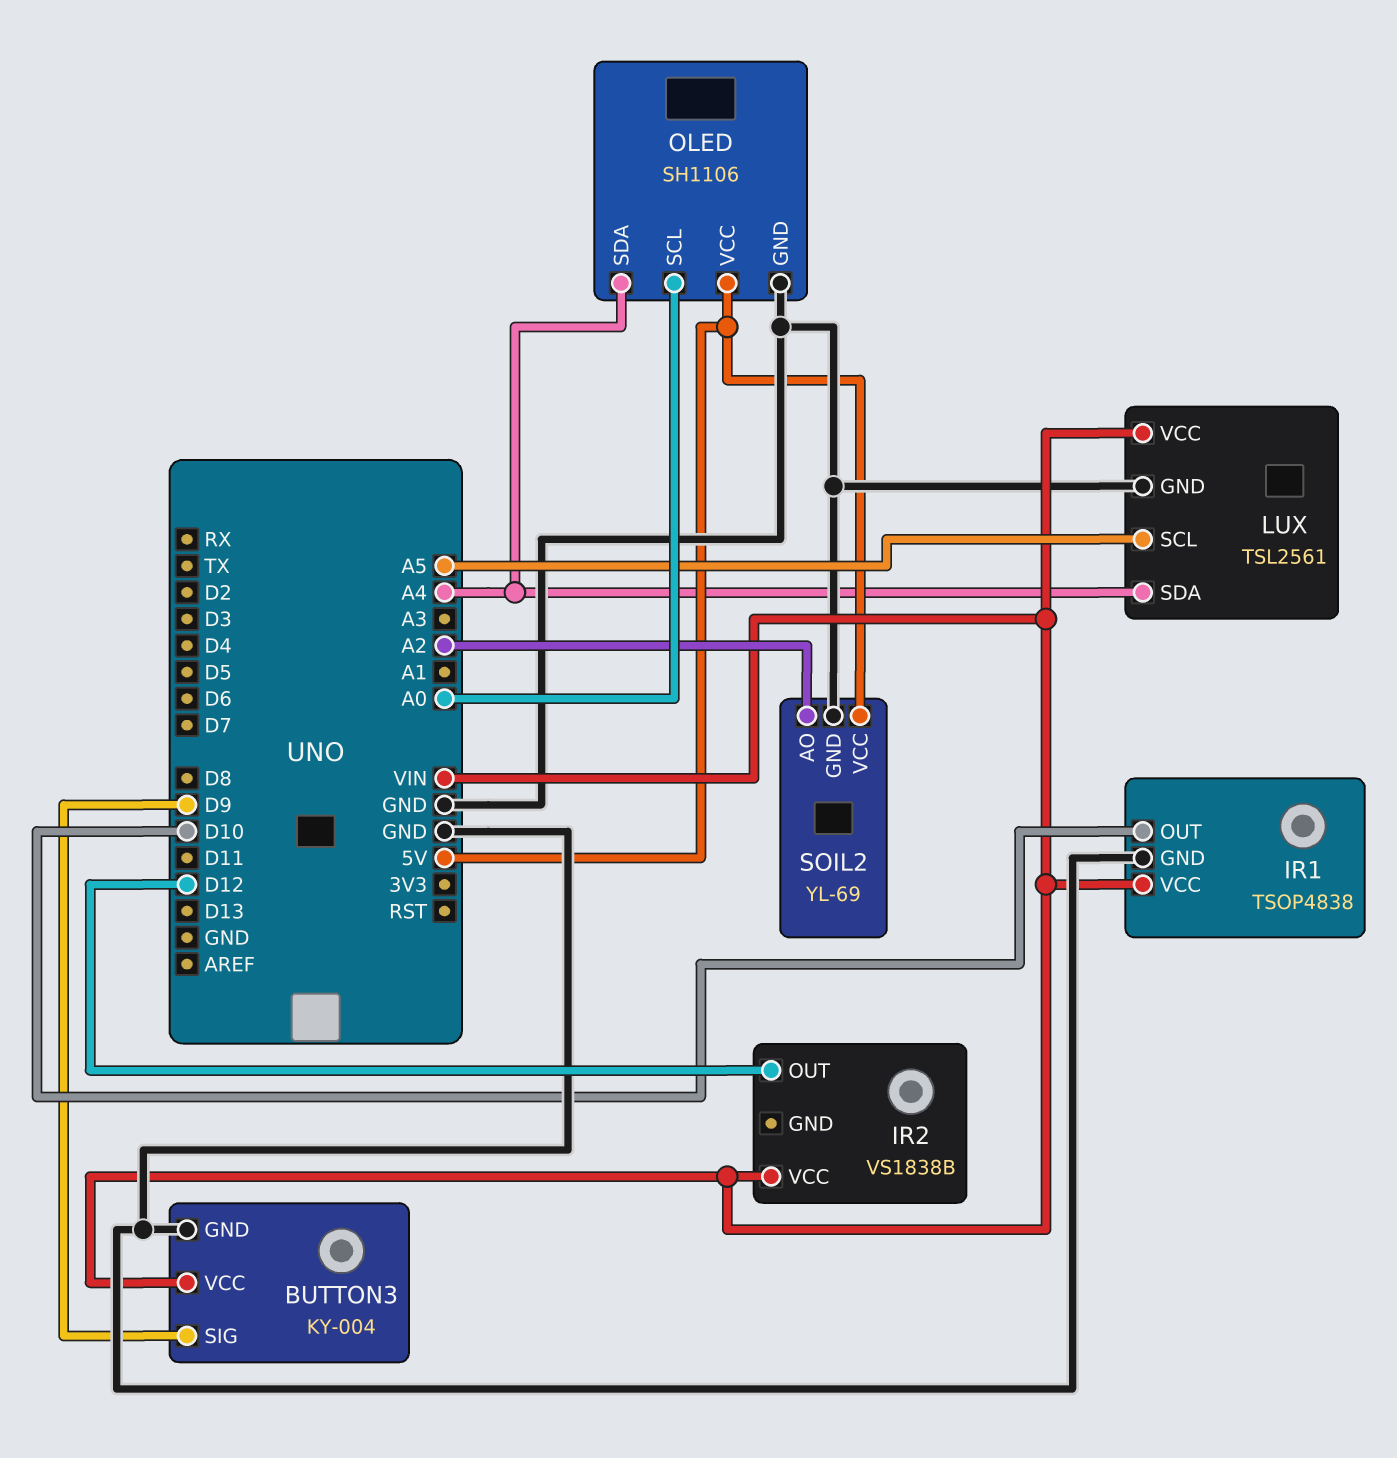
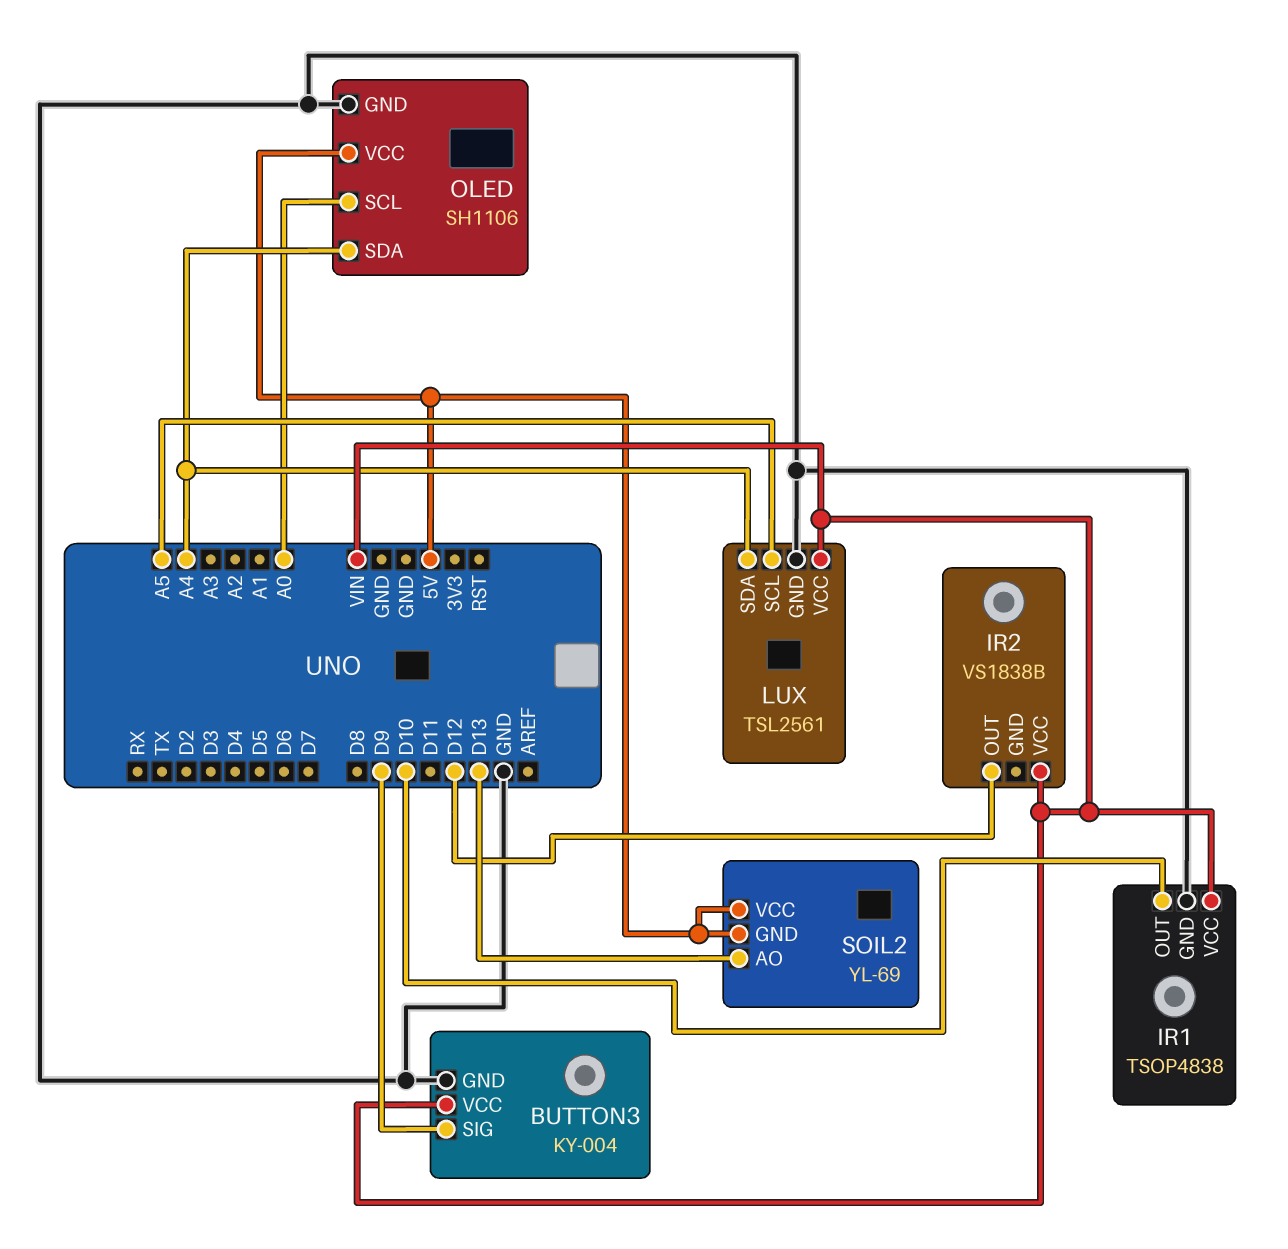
SOIL2 pin AO: A2 -> D13
SOIL2 pin GND: GND -> 5V

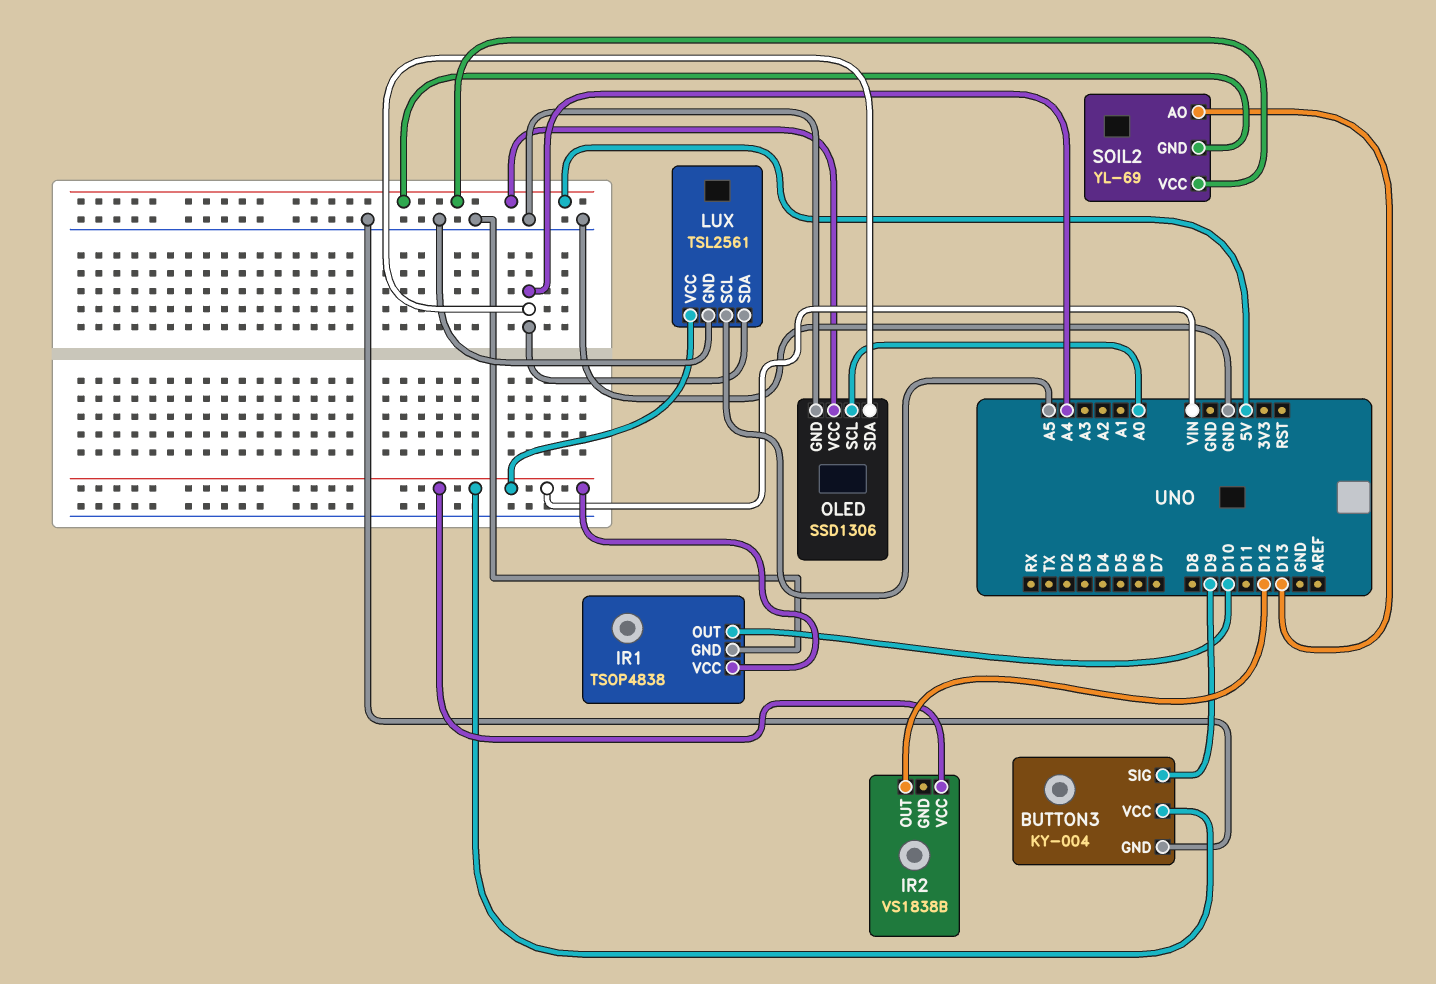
OLED: SH1106 -> SSD1306

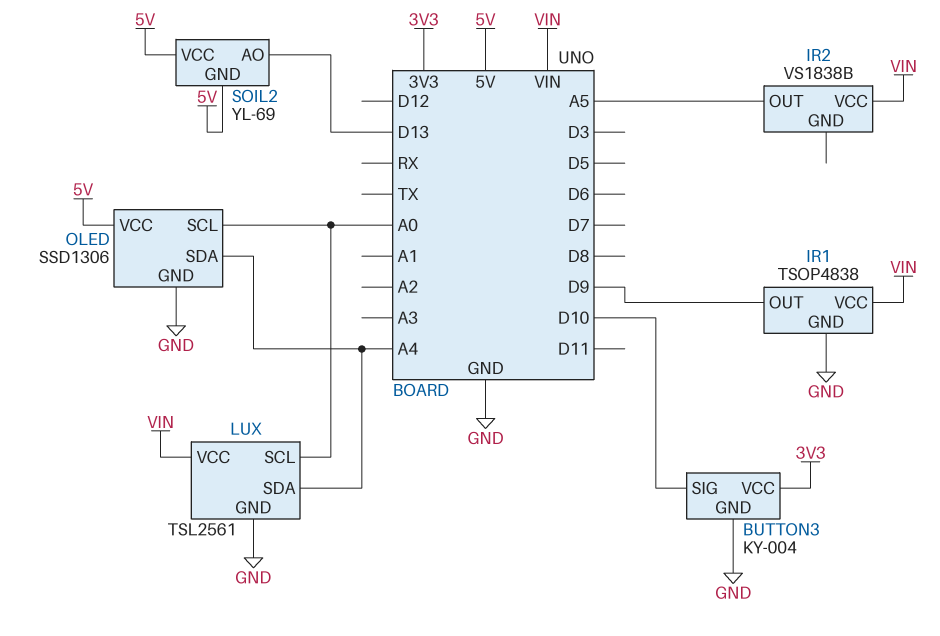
BUTTON3 pin SIG: D9 -> D10
BUTTON3 pin VCC: VIN -> 3V3
IR1 pin OUT: D10 -> D9
IR2 pin OUT: D12 -> A5
LUX pin SCL: A5 -> A0

